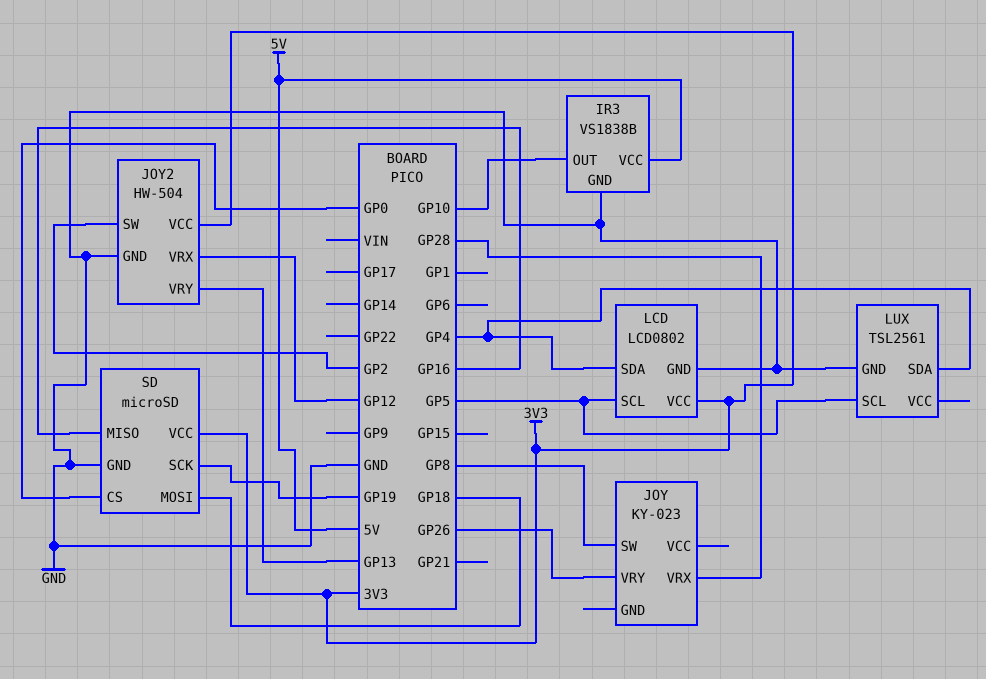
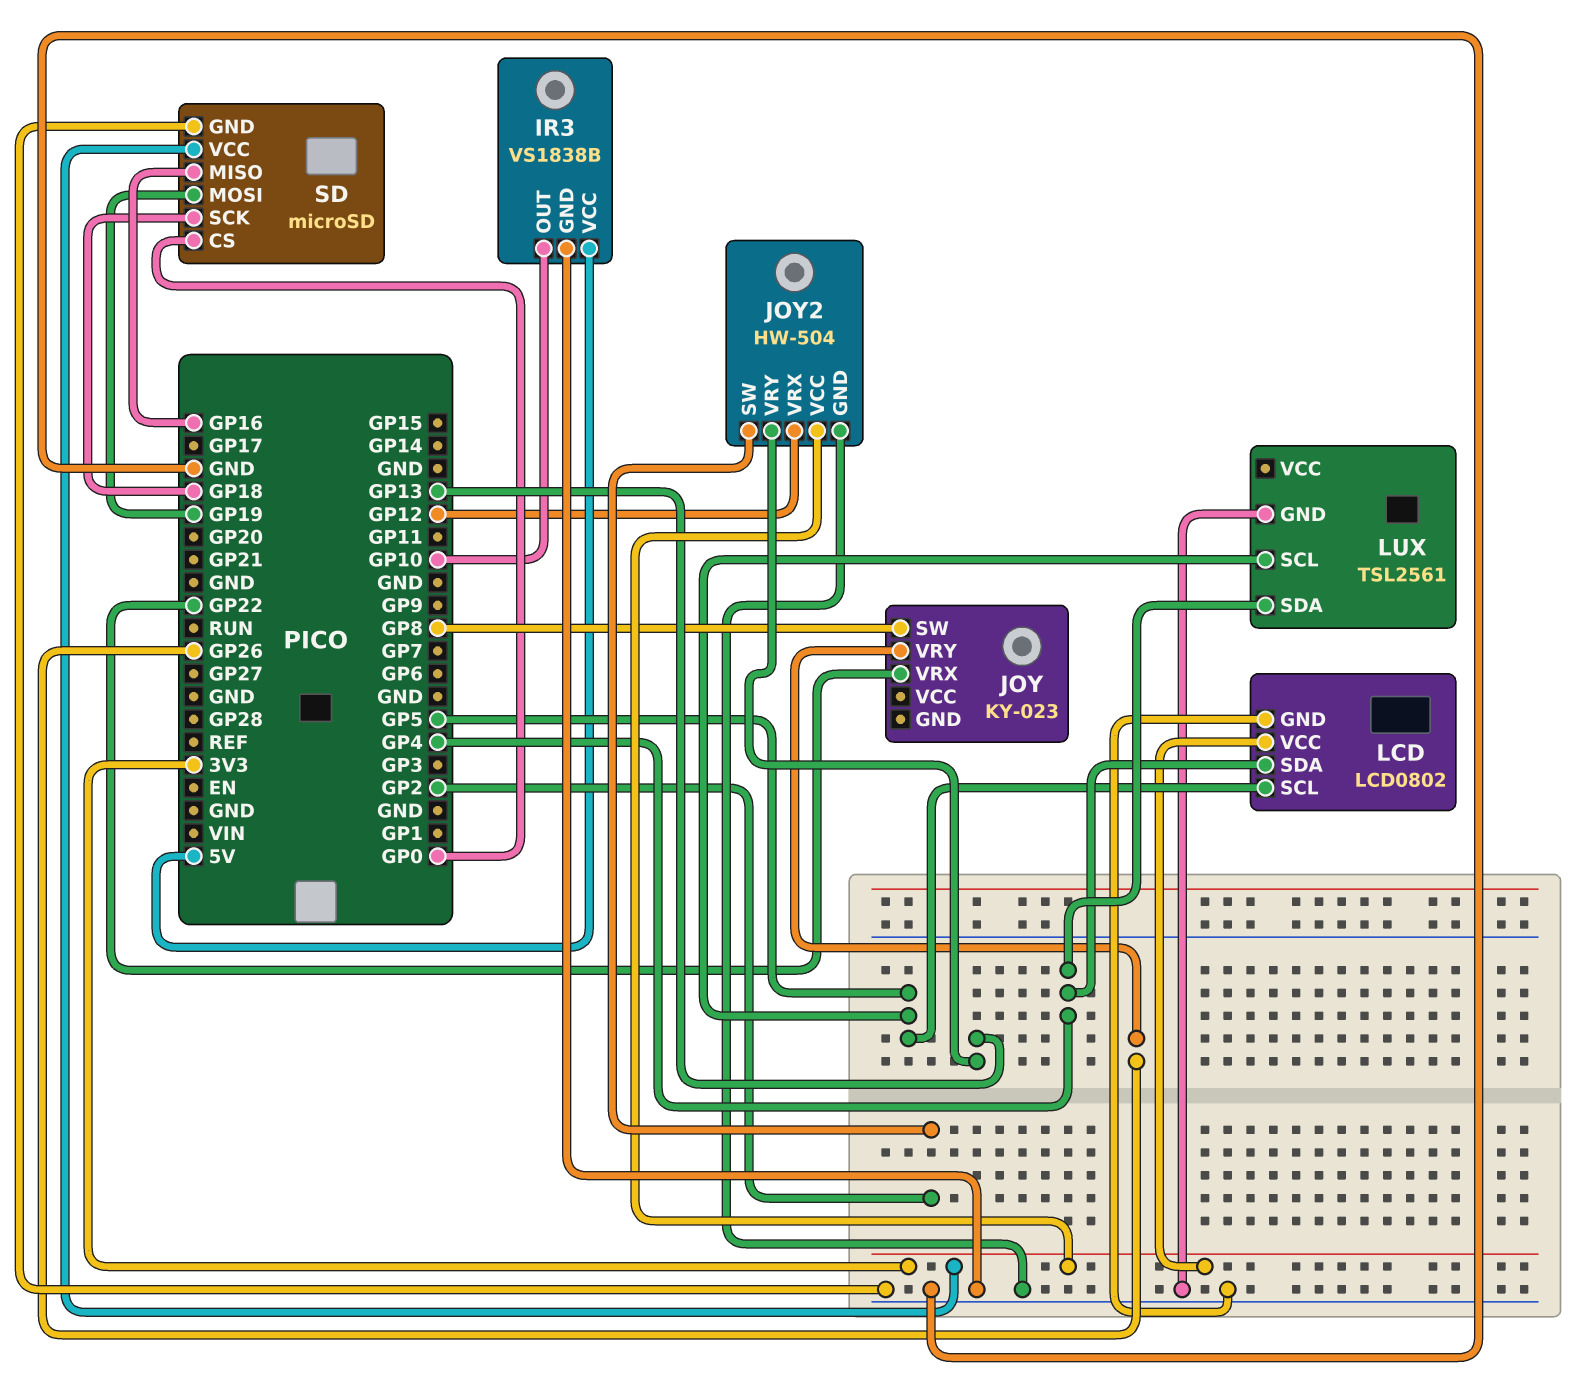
JOY pin VRX: GP28 -> GP22
SD pin MOSI: GP18 -> GP19
SD pin SCK: GP19 -> GP18

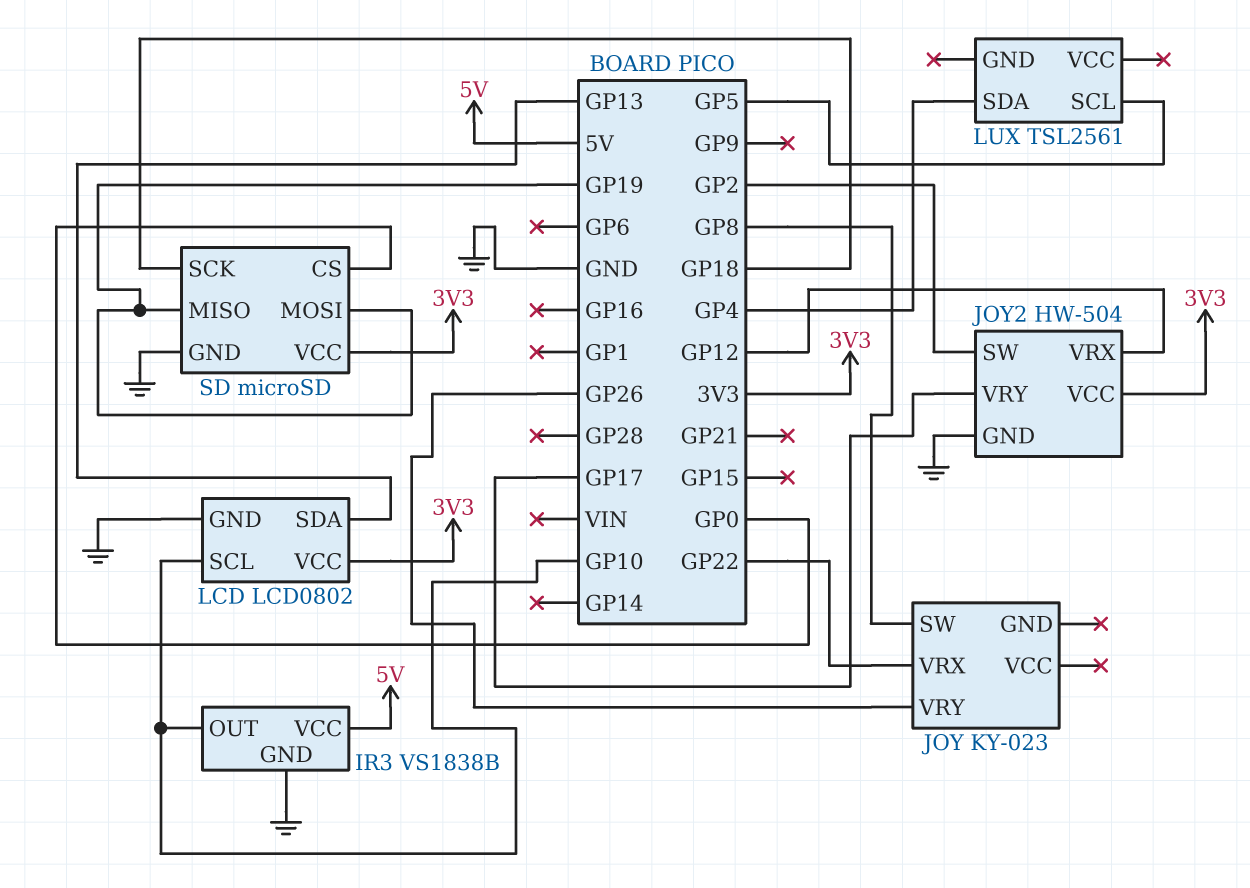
JOY2 pin VRY: GP13 -> GP17
LCD pin SCL: GP5 -> GP10
LCD pin SDA: GP4 -> GP13
LUX pin GND: GND -> none
SD pin MISO: GP16 -> GP19

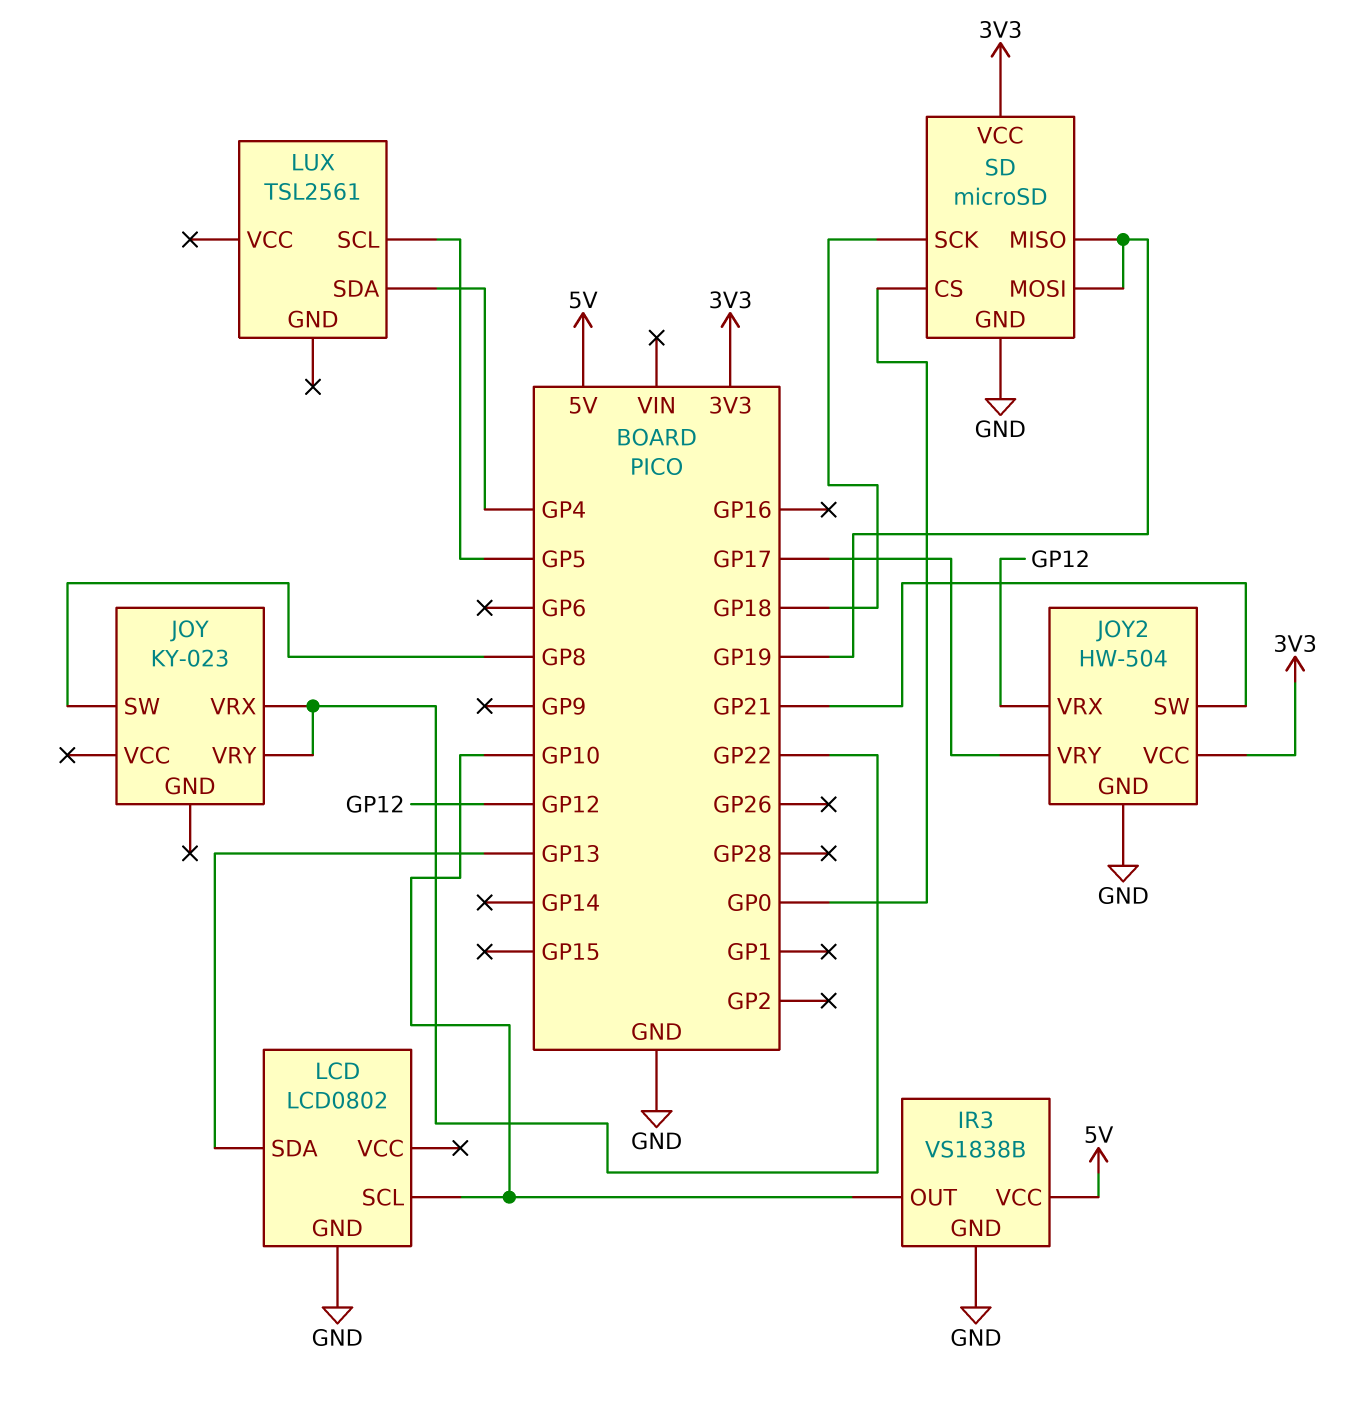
JOY pin VRY: GP26 -> GP22
JOY2 pin SW: GP2 -> GP21
LCD pin VCC: 3V3 -> none

